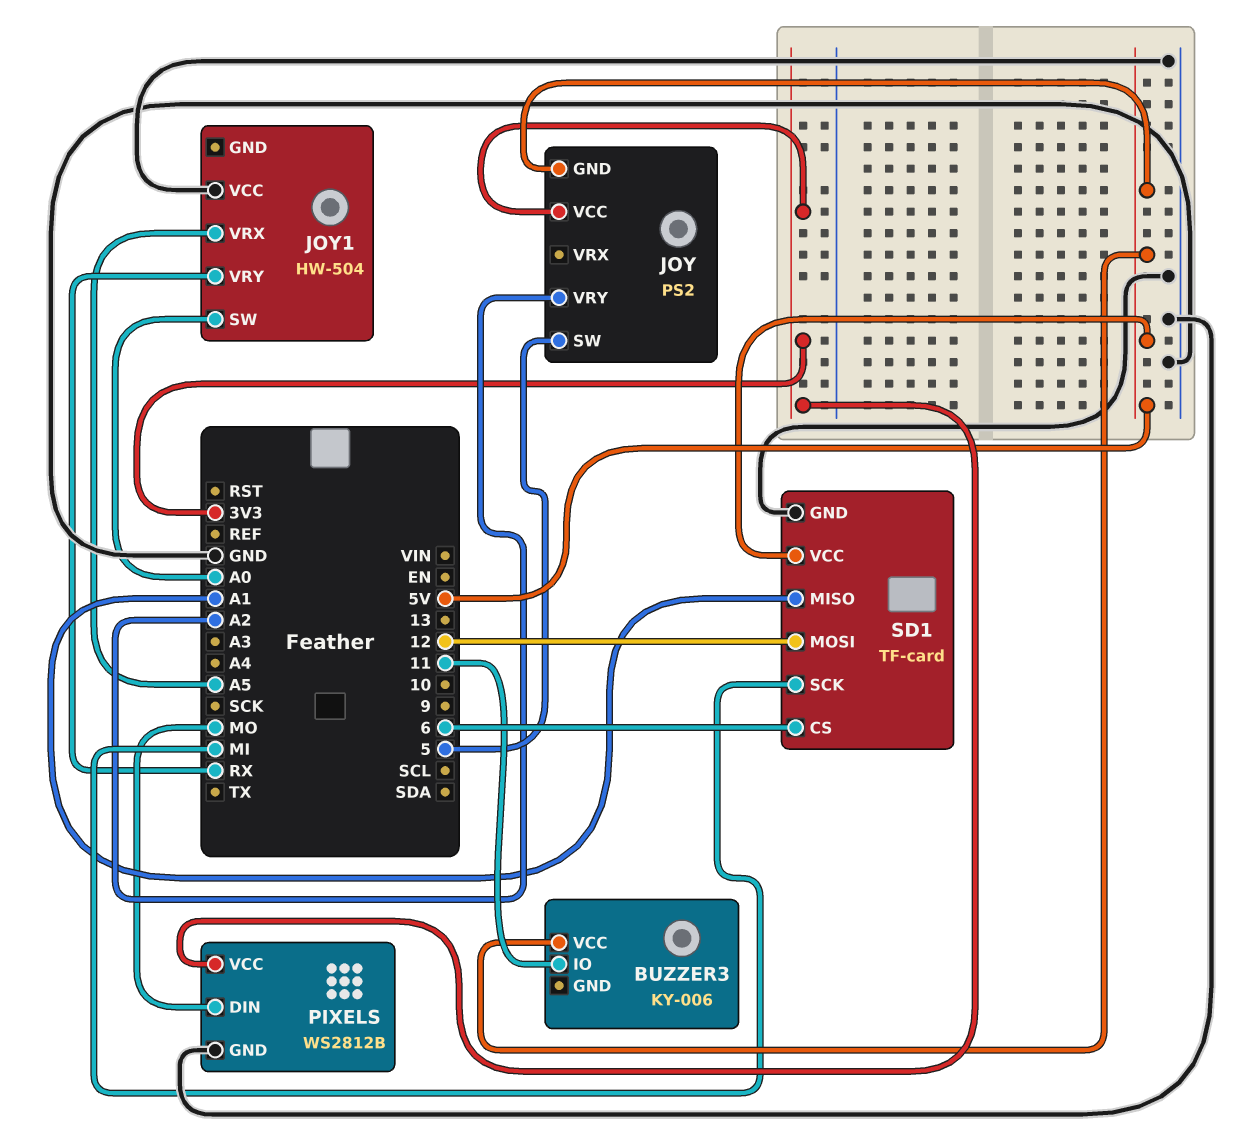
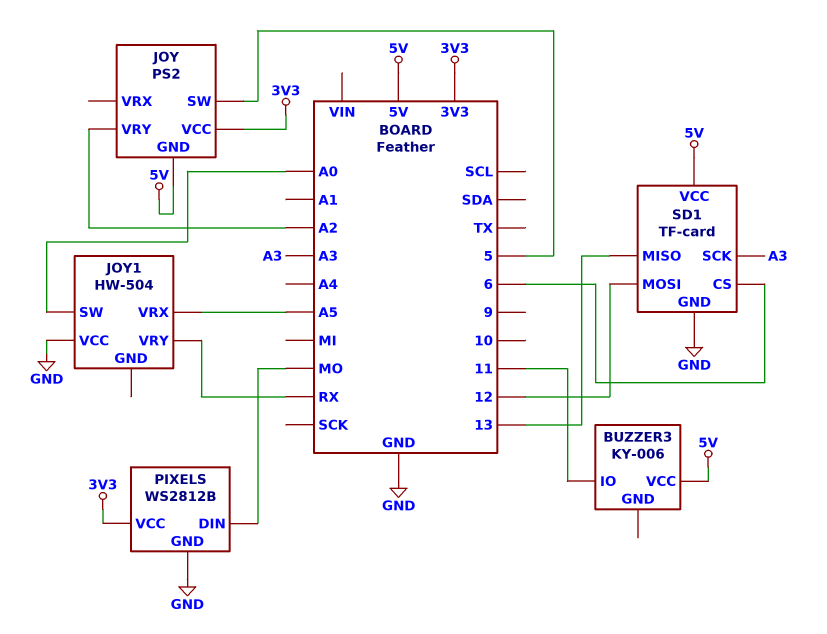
SD1 pin MISO: A1 -> 13
SD1 pin SCK: MI -> A3

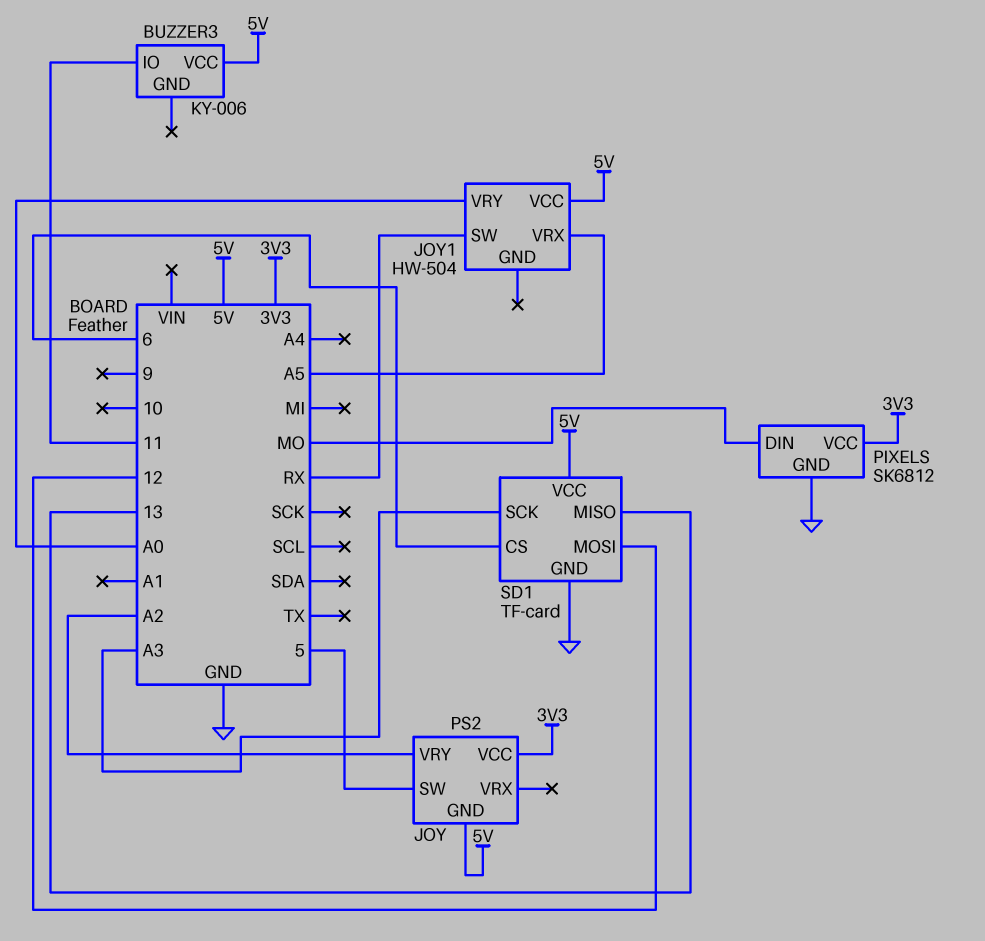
JOY1 pin SW: A0 -> RX
JOY1 pin VCC: GND -> 5V
JOY1 pin VRY: RX -> A0
PIXELS: WS2812B -> SK6812

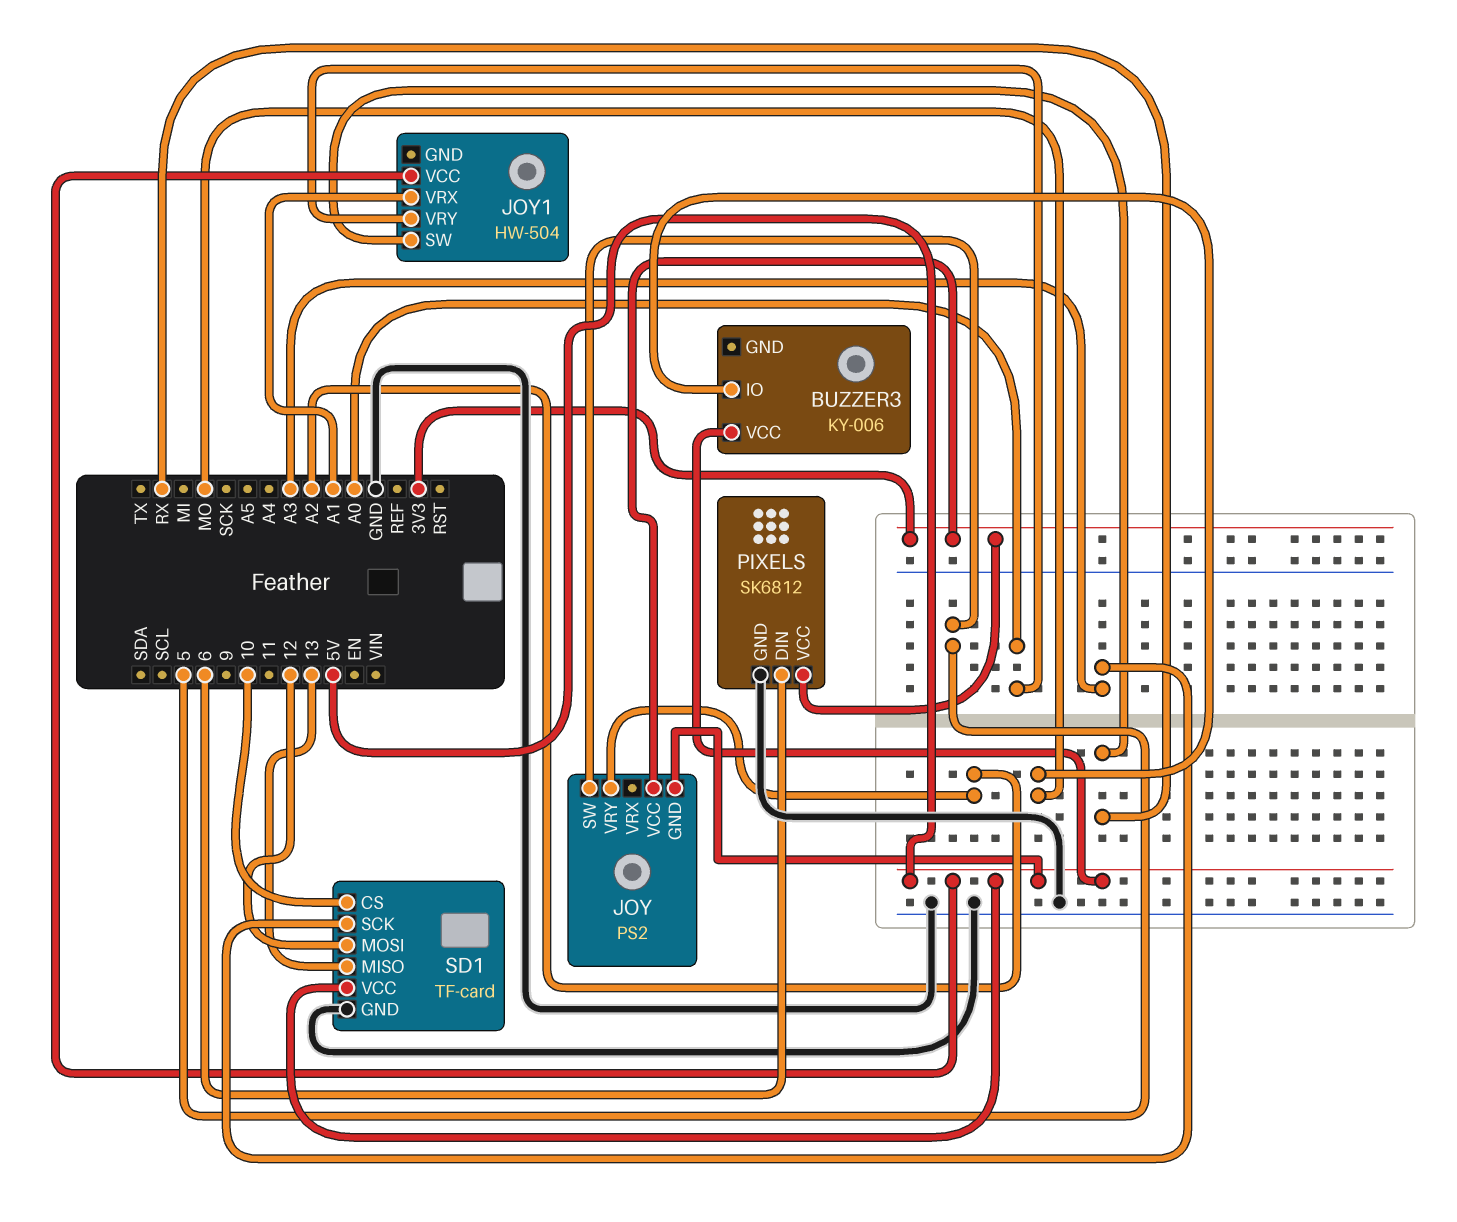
BUZZER3 pin IO: 11 -> MO
JOY1 pin VRX: A5 -> A1
PIXELS pin DIN: MO -> 6
SD1 pin CS: 6 -> 10

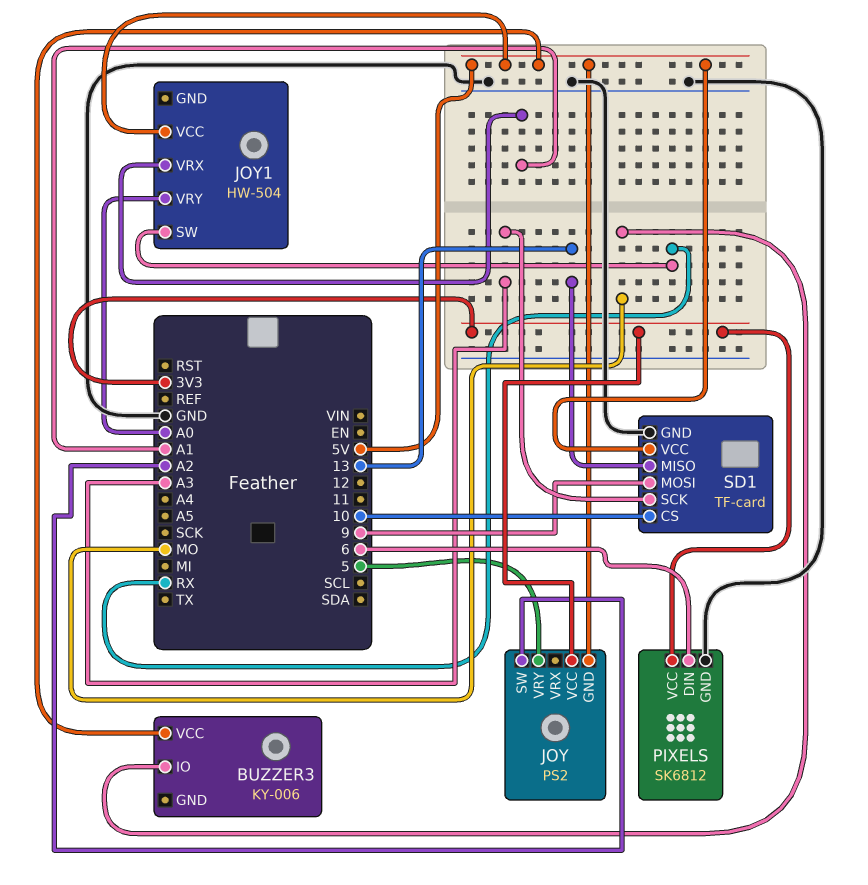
JOY pin SW: 5 -> A2
JOY pin VRY: A2 -> 5
SD1 pin MOSI: 12 -> 9

